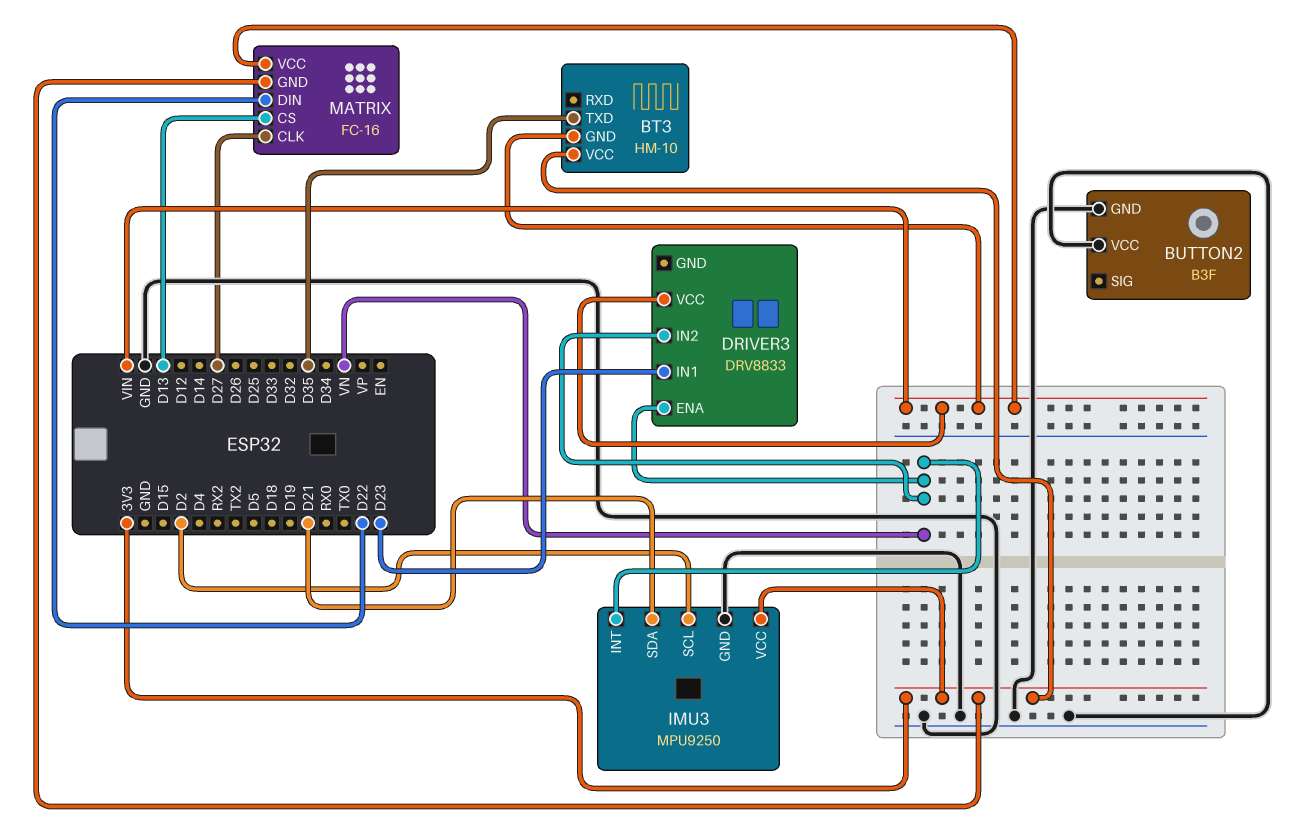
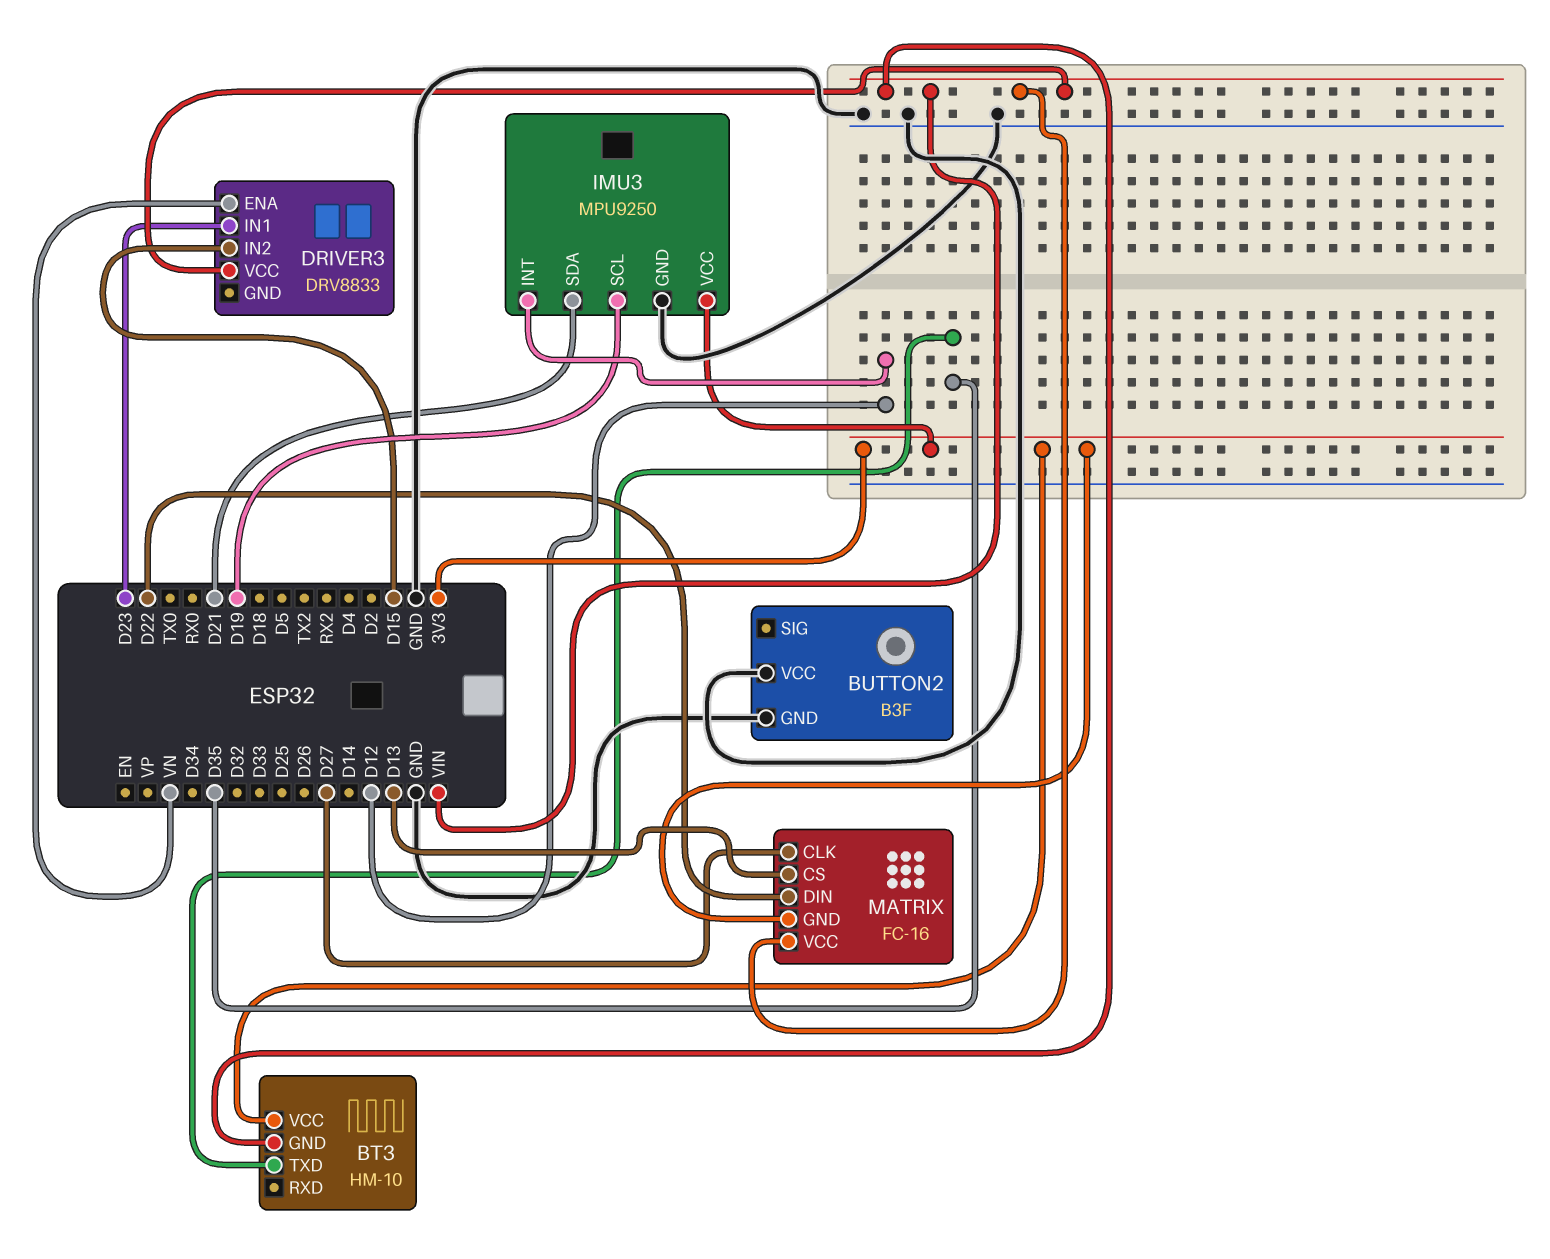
DRIVER3 pin IN2: VN -> D15
IMU3 pin INT: VN -> D12
IMU3 pin SCL: D2 -> D19

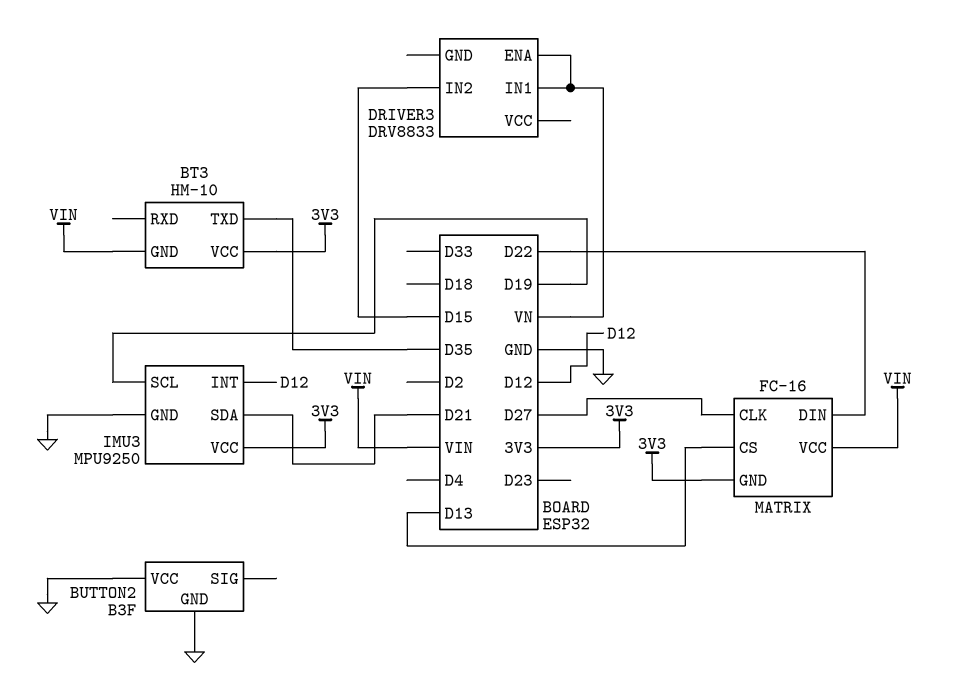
DRIVER3 pin IN1: D23 -> VN
DRIVER3 pin VCC: VIN -> none

